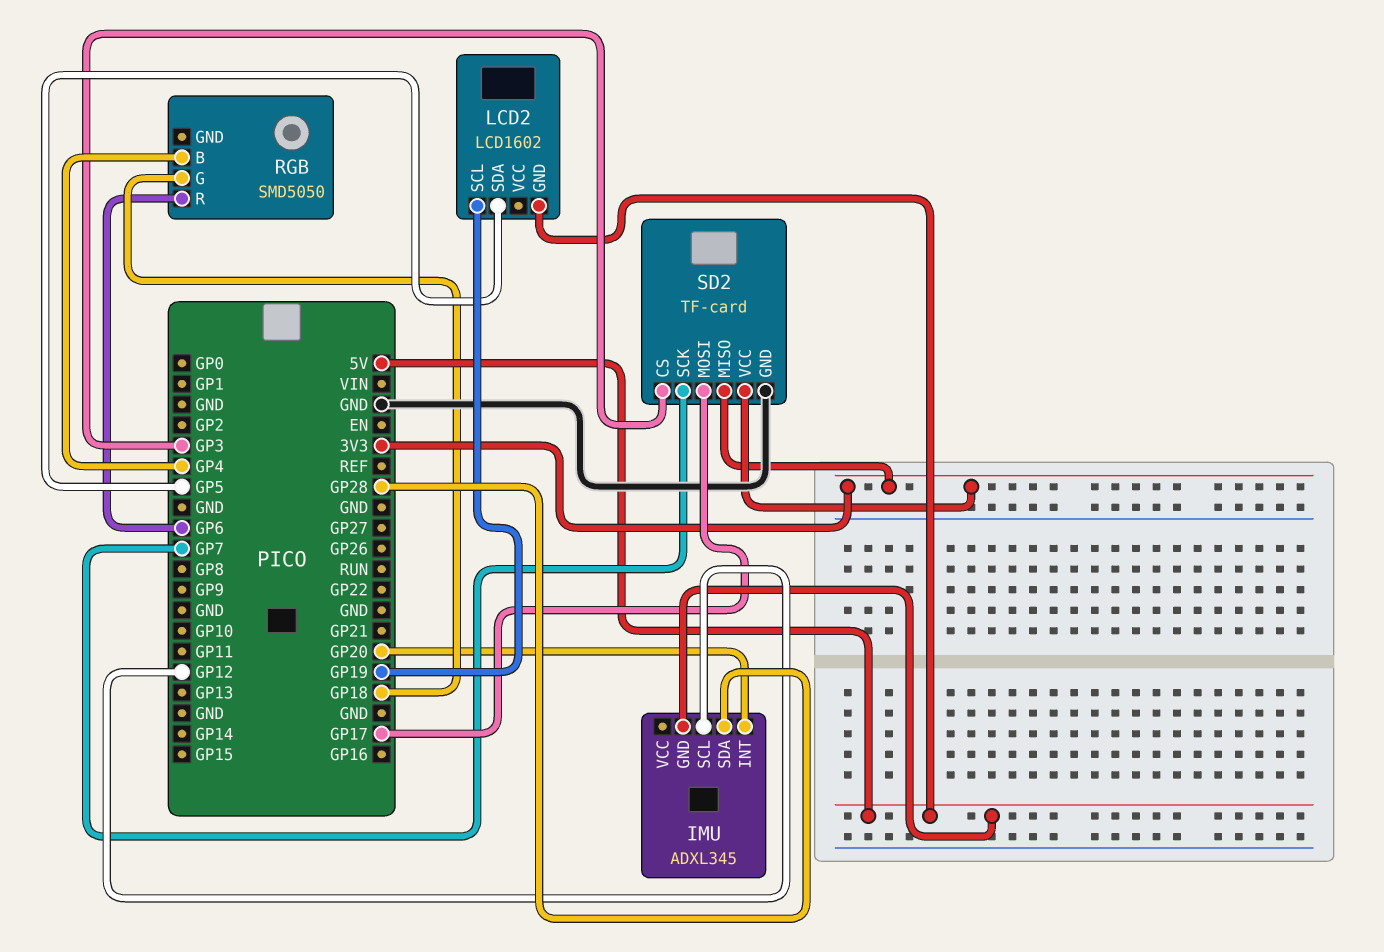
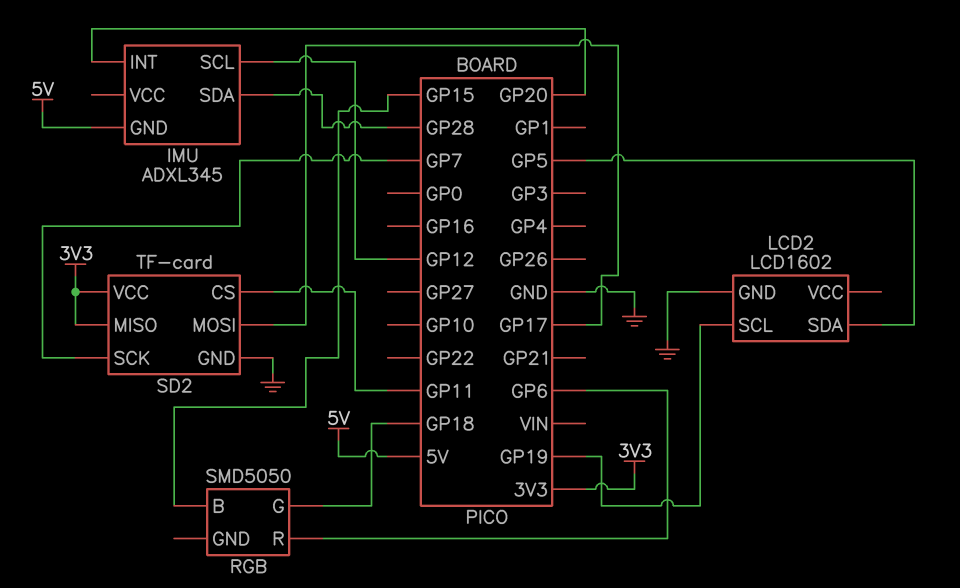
LCD2 pin GND: 5V -> GND
RGB pin B: GP4 -> GP15
SD2 pin CS: GP3 -> GP11

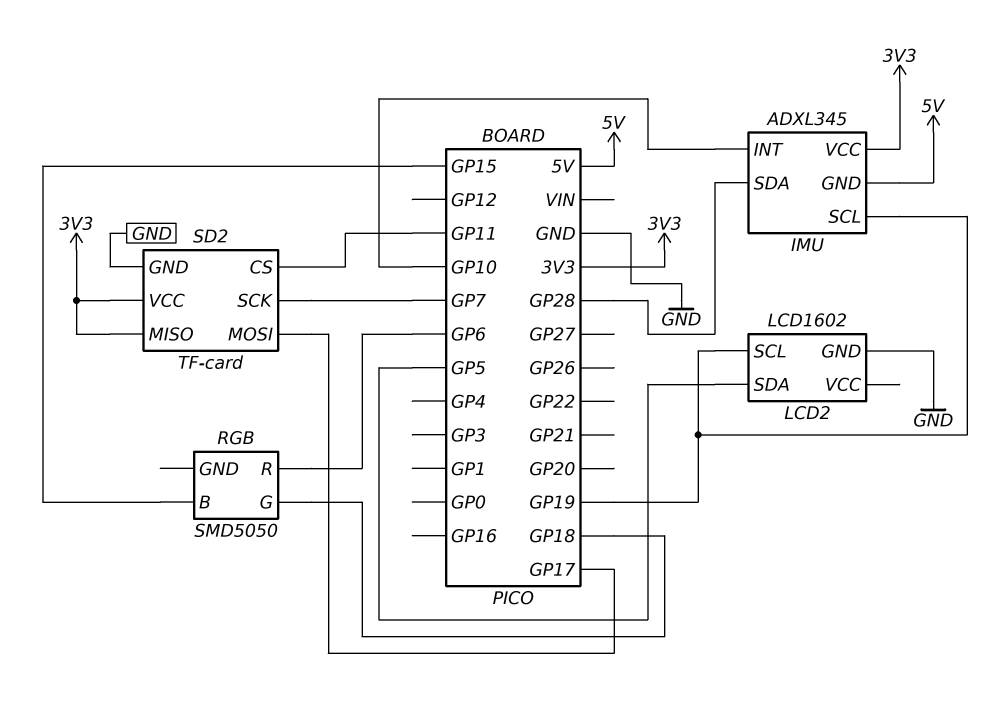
IMU pin INT: GP20 -> GP10
IMU pin SCL: GP12 -> GP19
IMU pin VCC: none -> 3V3

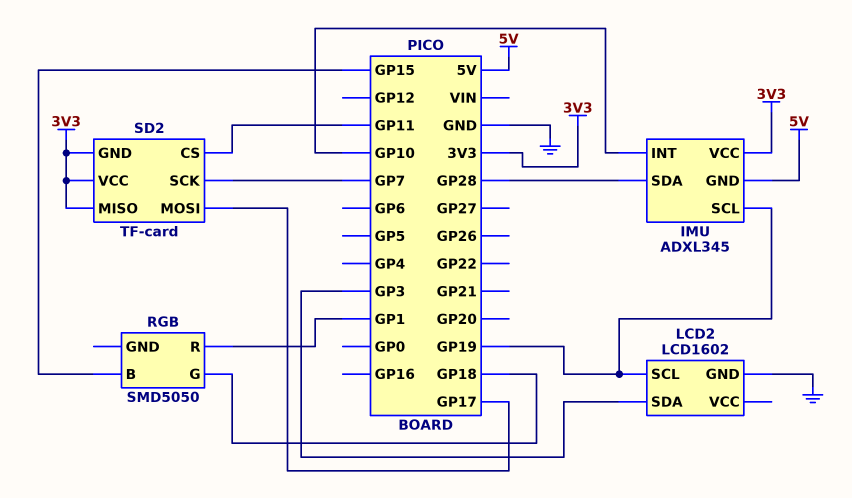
LCD2 pin SDA: GP5 -> GP3
RGB pin R: GP6 -> GP1
SD2 pin GND: GND -> 3V3

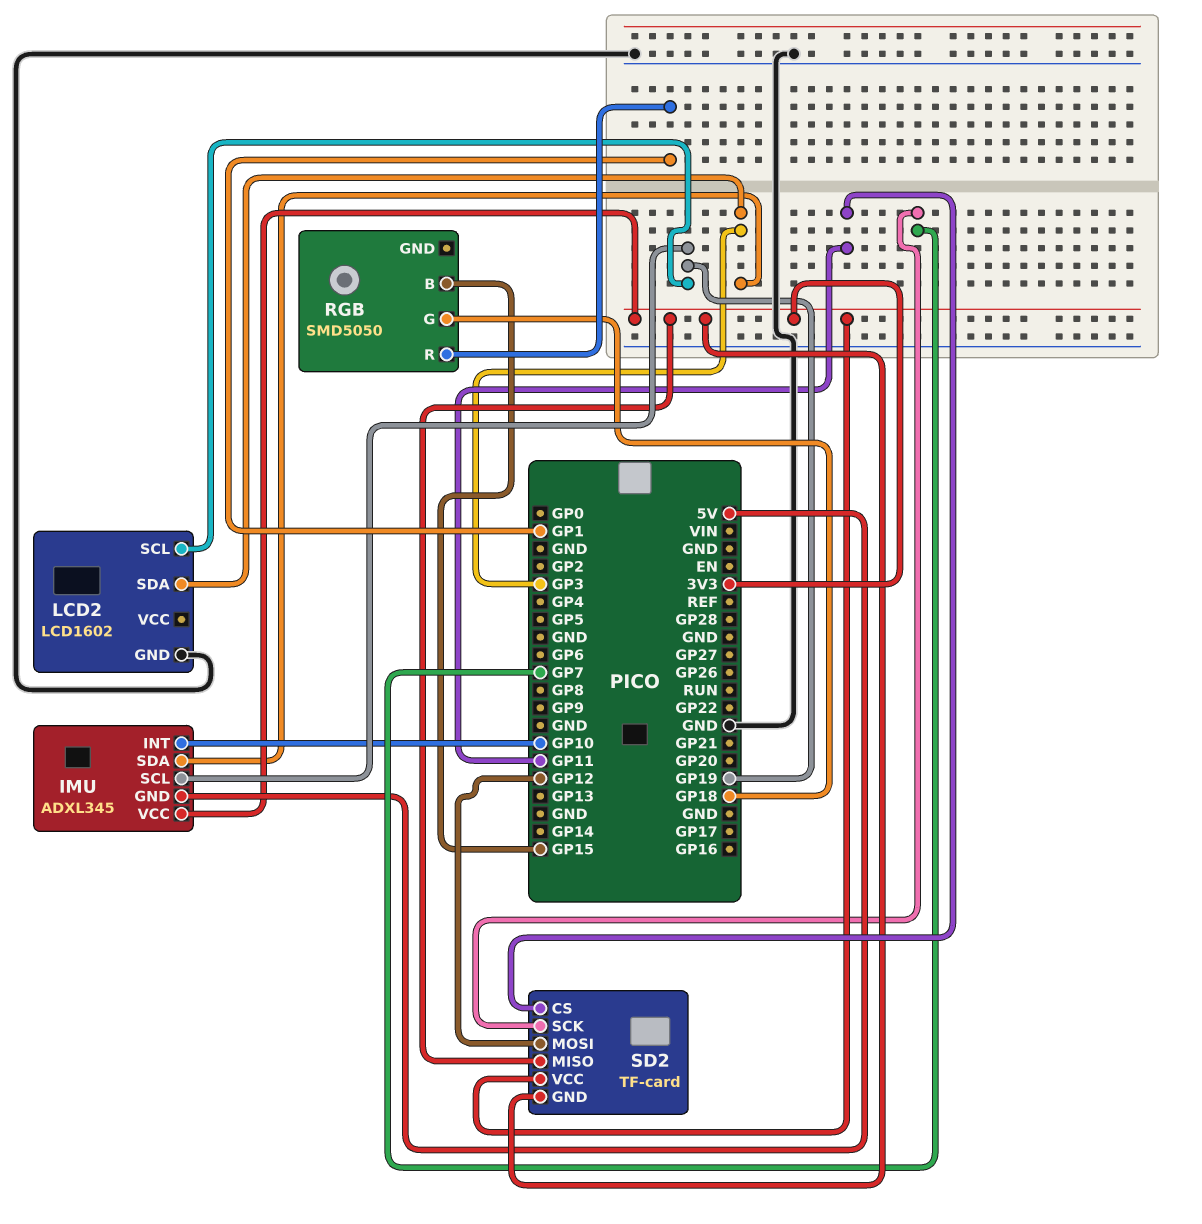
IMU pin SDA: GP28 -> GP3
SD2 pin MOSI: GP17 -> GP12

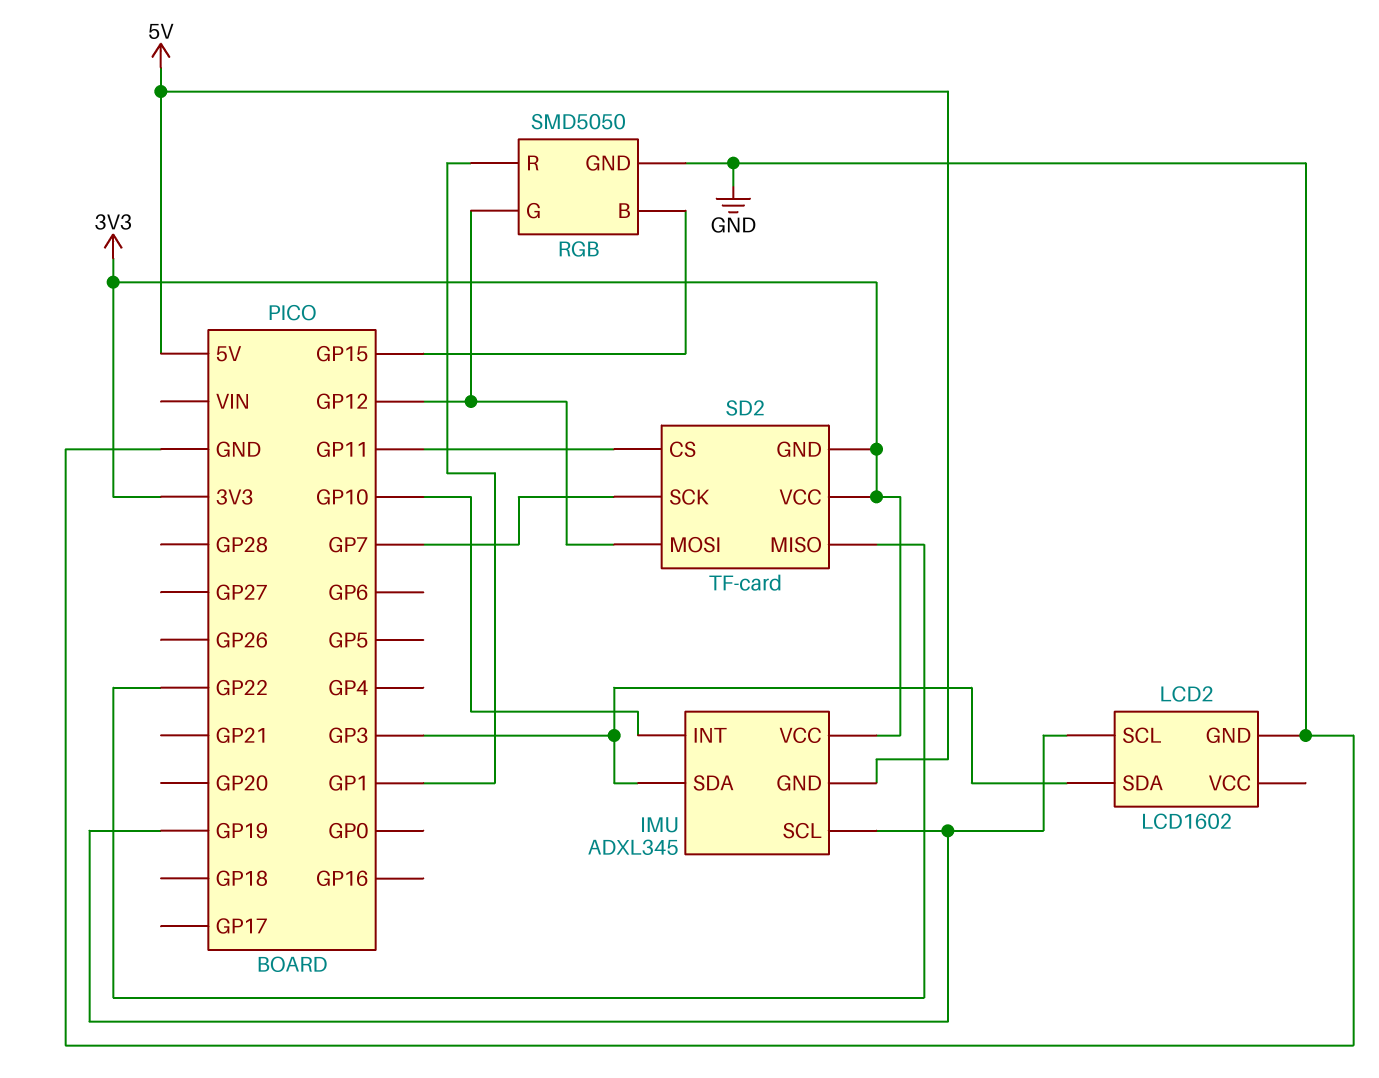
RGB pin G: GP18 -> GP12
RGB pin GND: none -> GND
SD2 pin MISO: 3V3 -> GP22

